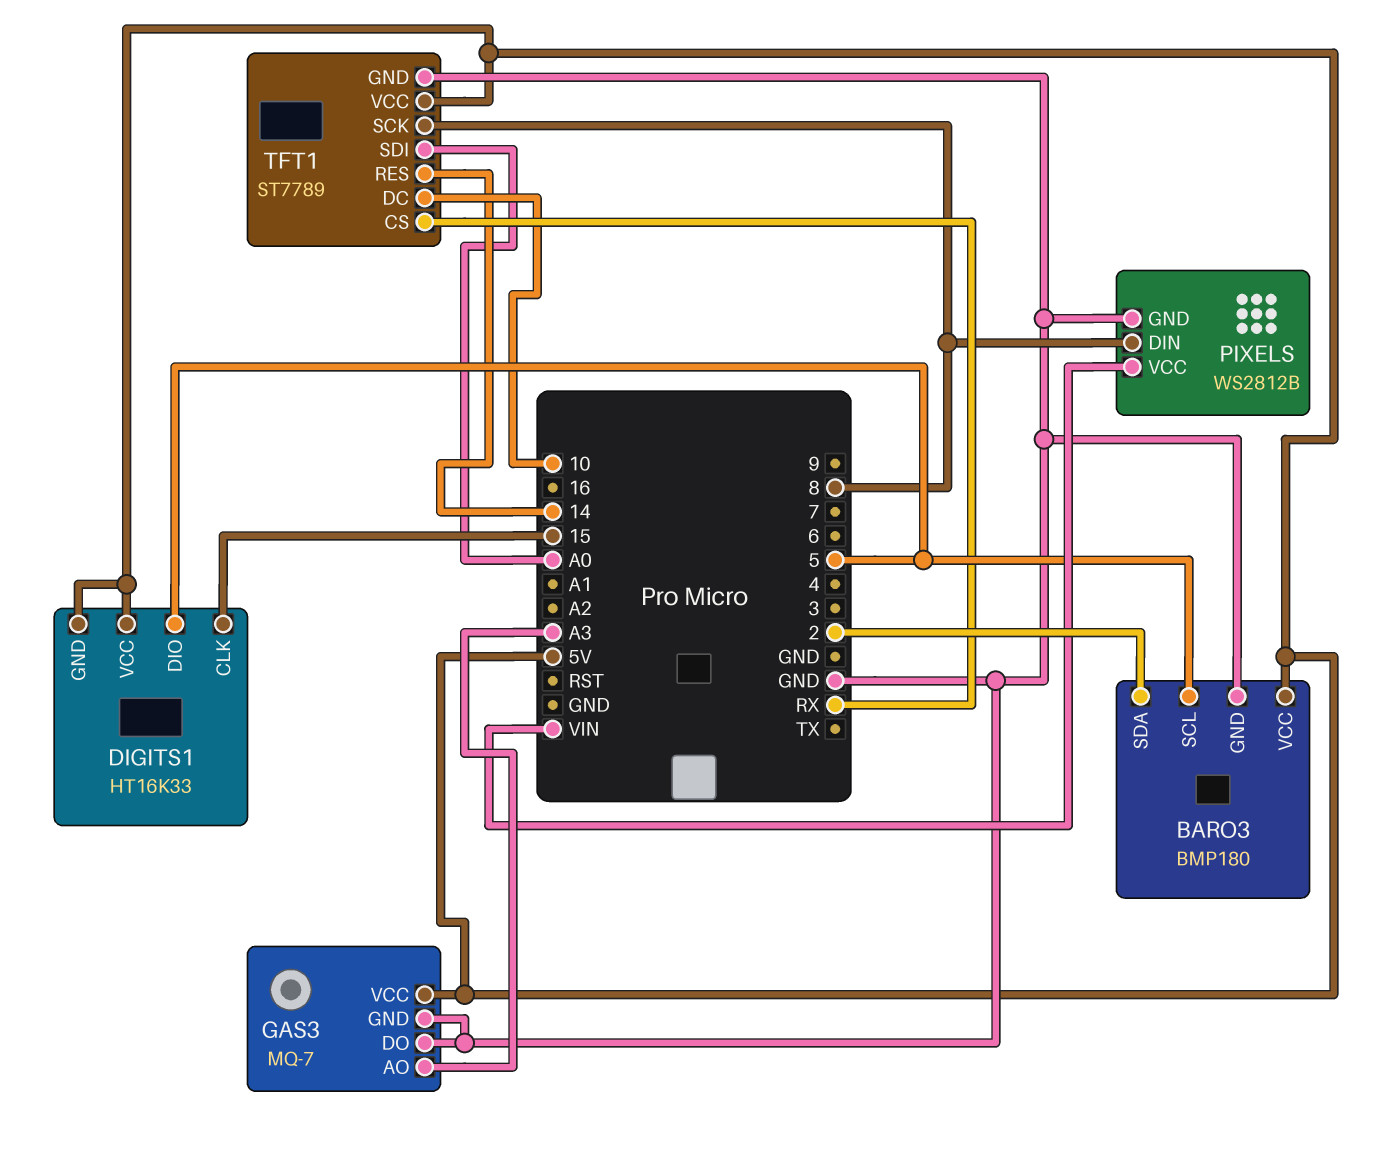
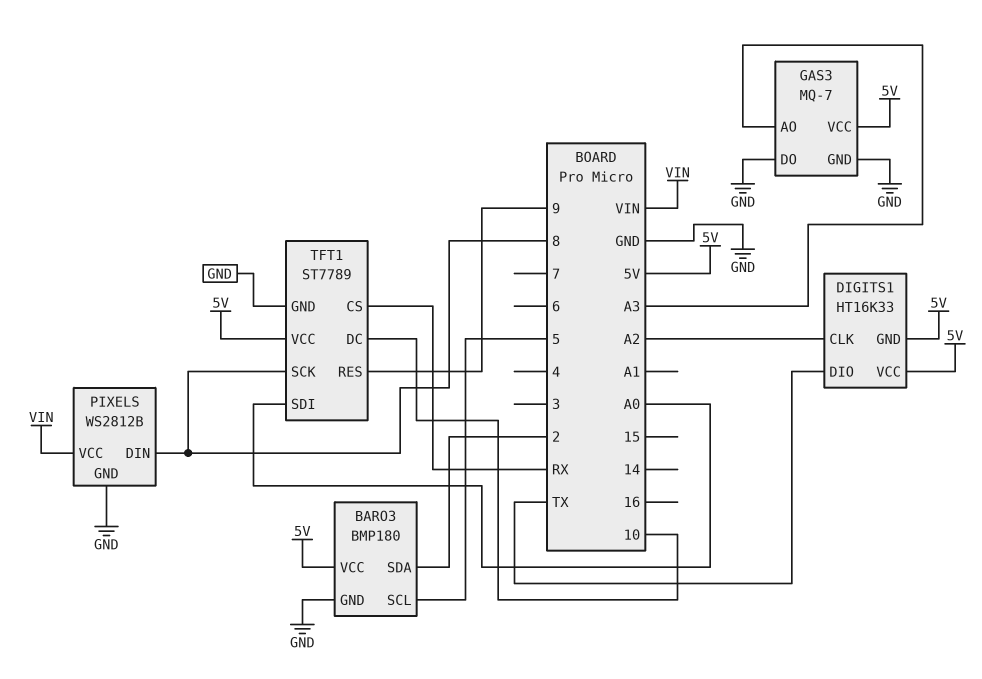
DIGITS1 pin CLK: 15 -> A2
DIGITS1 pin DIO: 5 -> TX
TFT1 pin RES: 14 -> 9

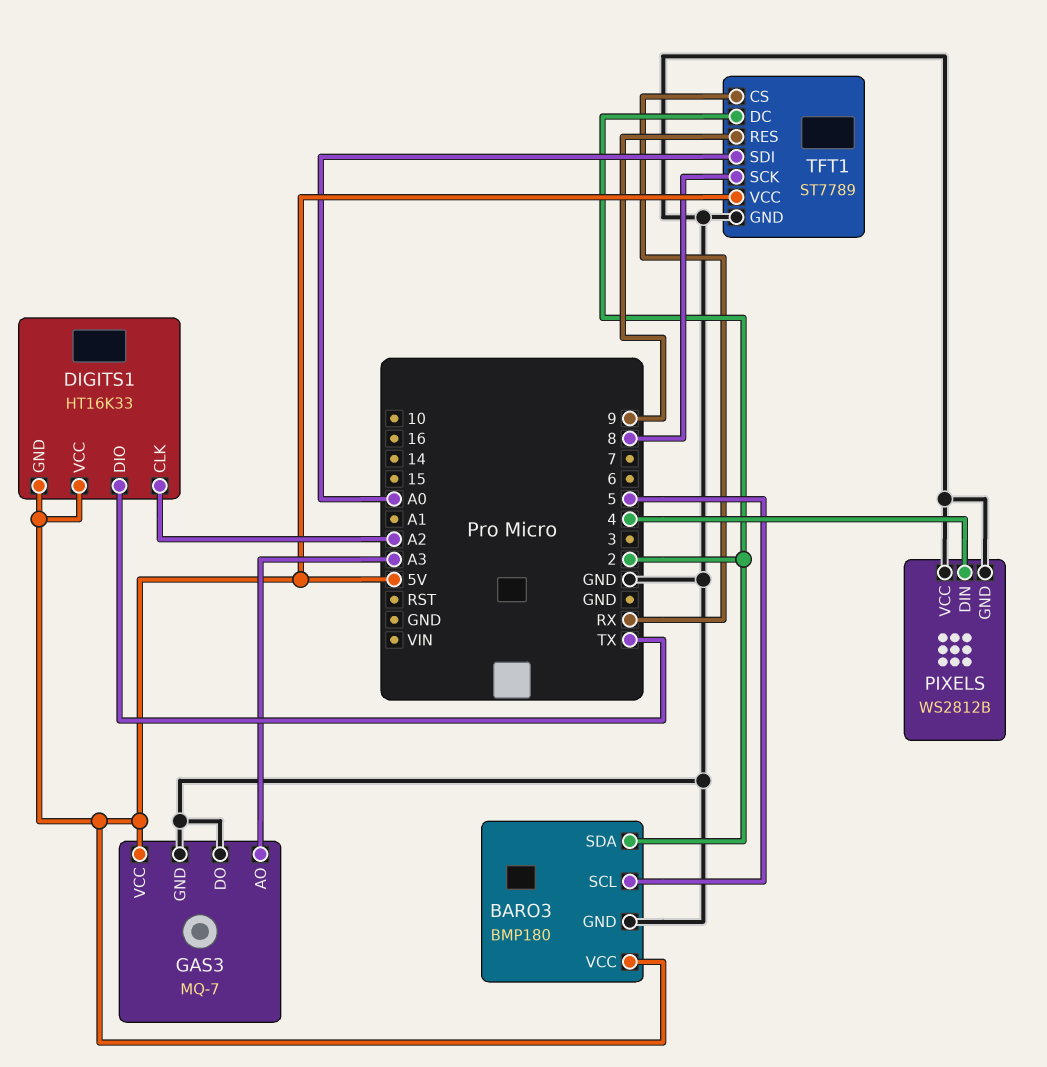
PIXELS pin DIN: 8 -> 4
PIXELS pin VCC: VIN -> GND
TFT1 pin DC: 10 -> 2

